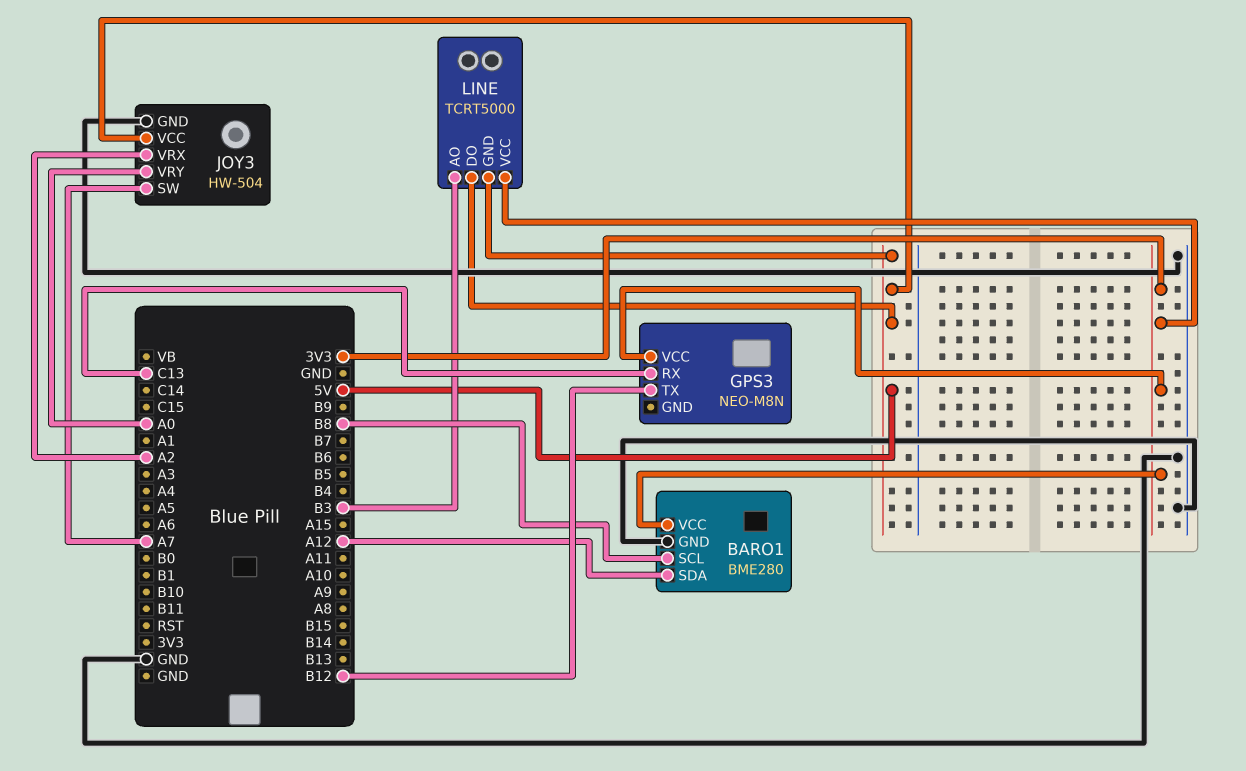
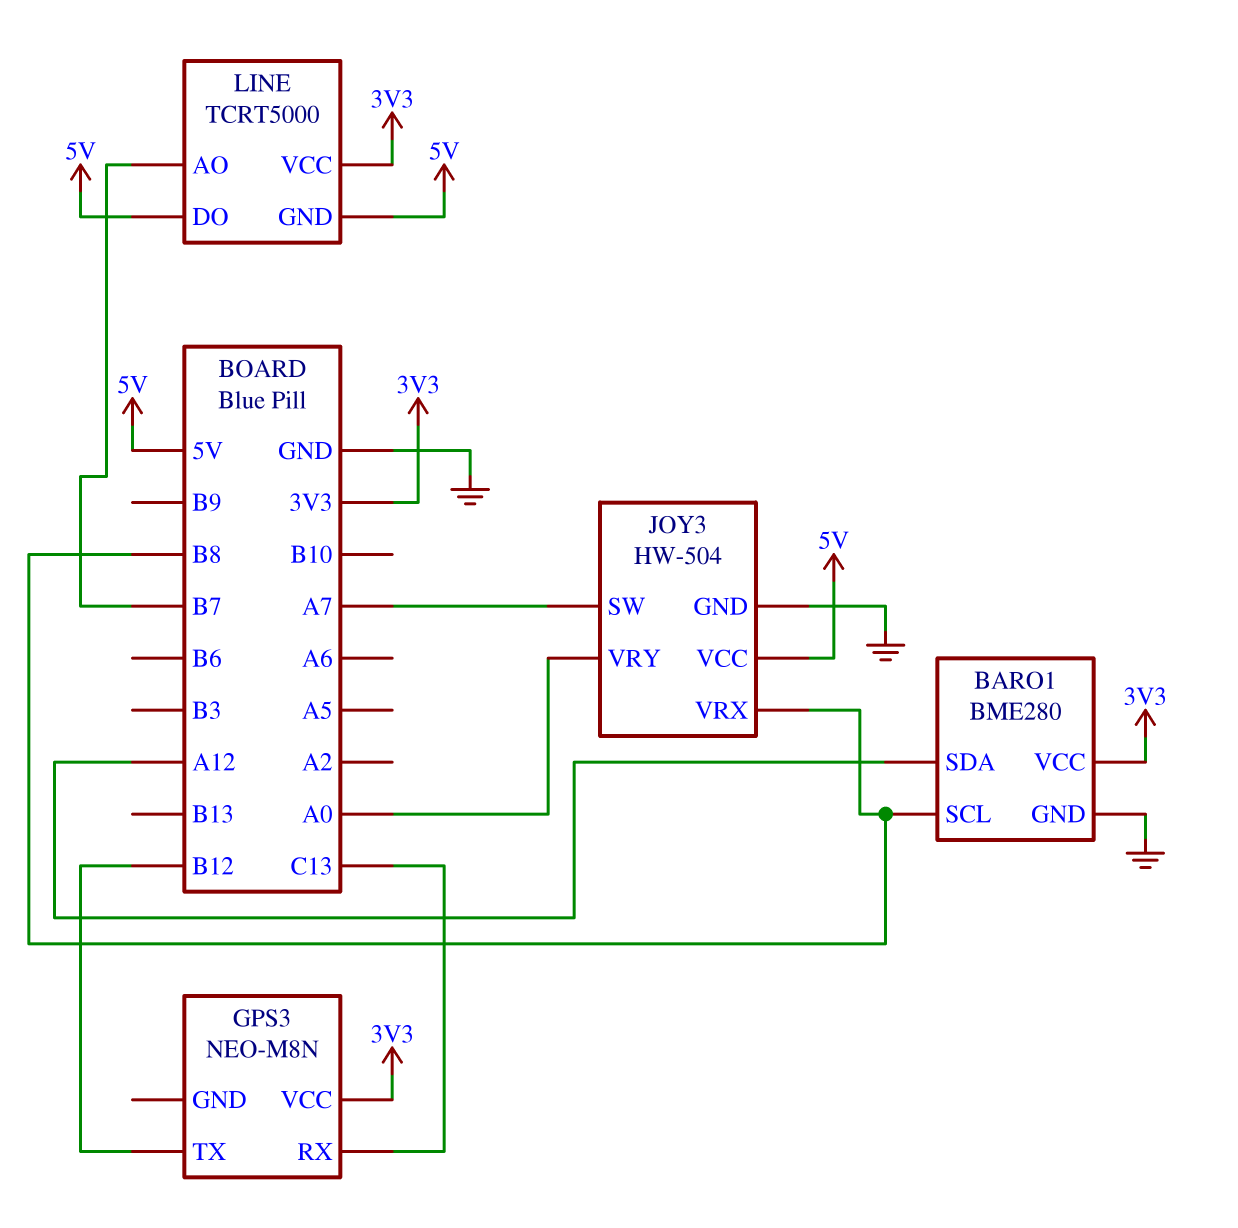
JOY3 pin VRX: A2 -> B8
LINE pin AO: B3 -> B7

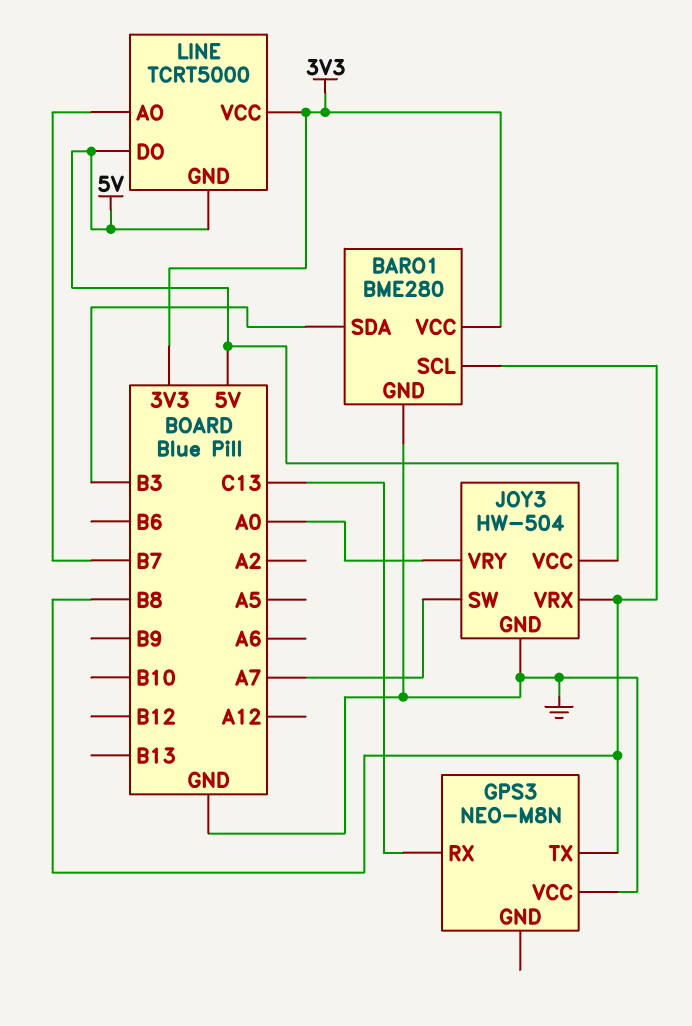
BARO1 pin SDA: A12 -> B3
GPS3 pin TX: B12 -> B8
GPS3 pin VCC: 3V3 -> GND

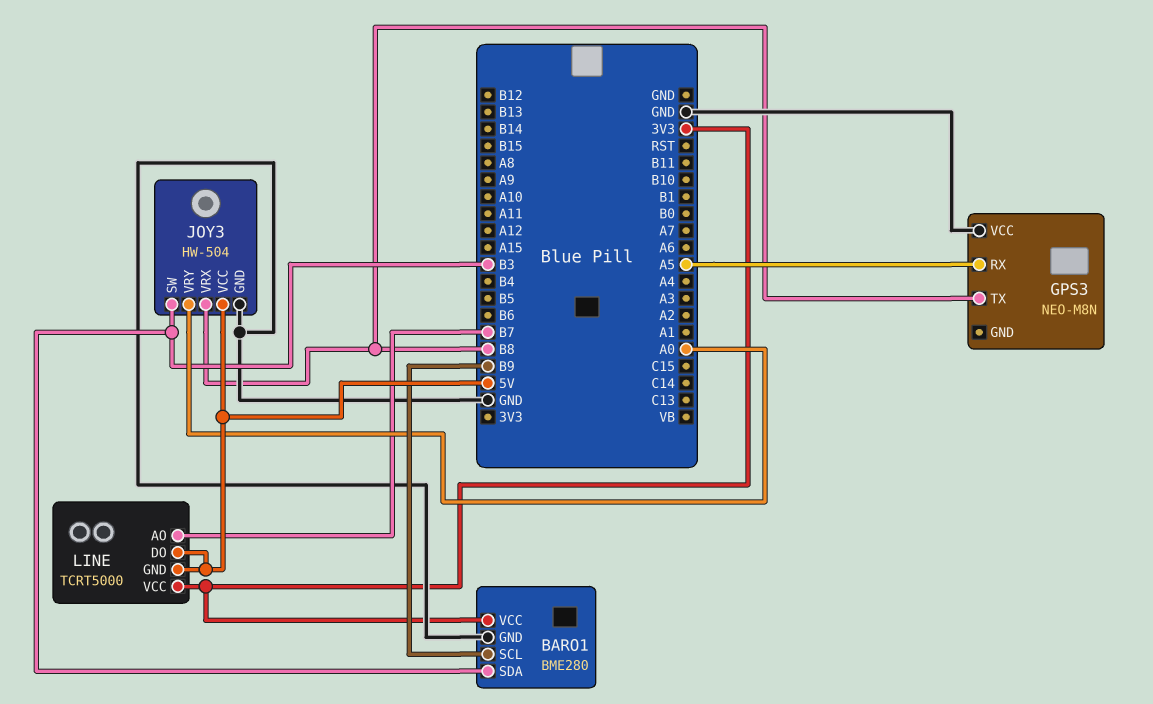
BARO1 pin SCL: B8 -> B9
GPS3 pin RX: C13 -> A5
JOY3 pin SW: A7 -> B3

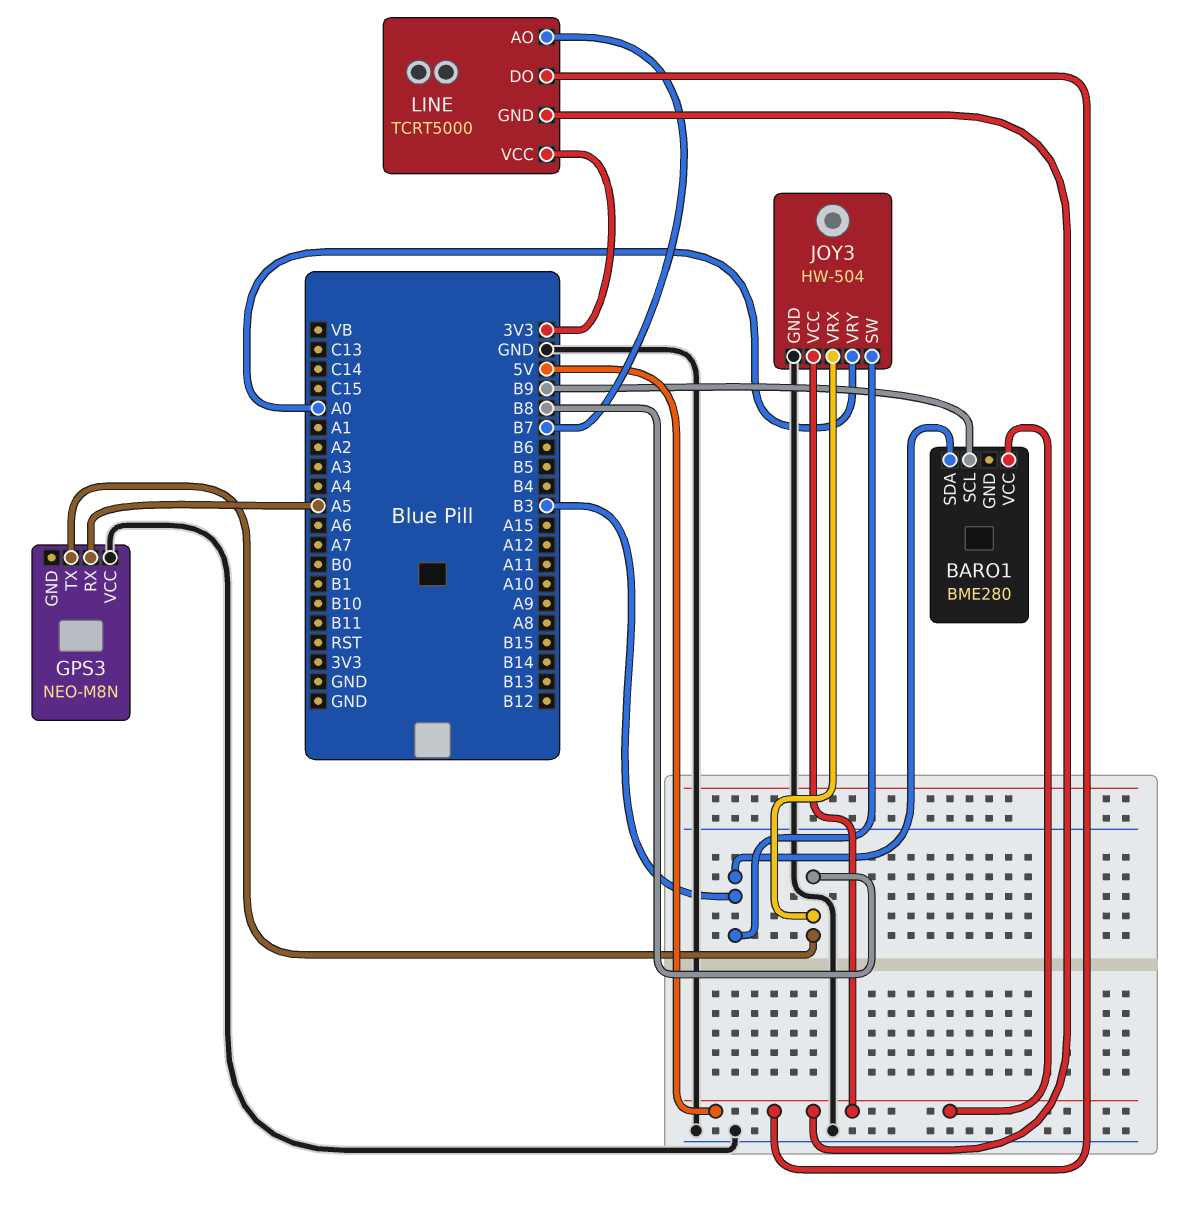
BARO1 pin GND: GND -> none
BARO1 pin VCC: 3V3 -> 5V

